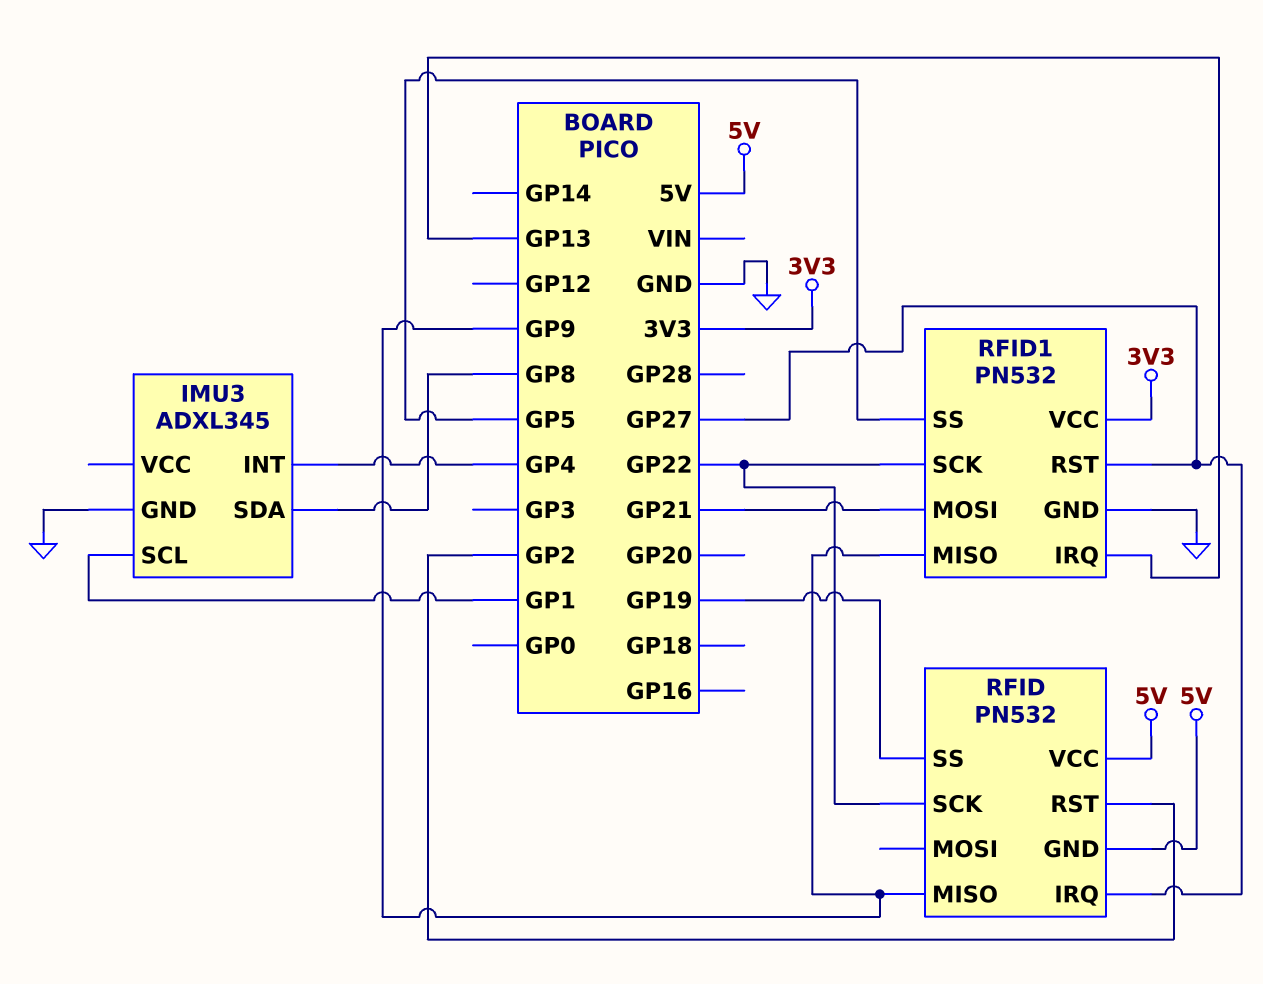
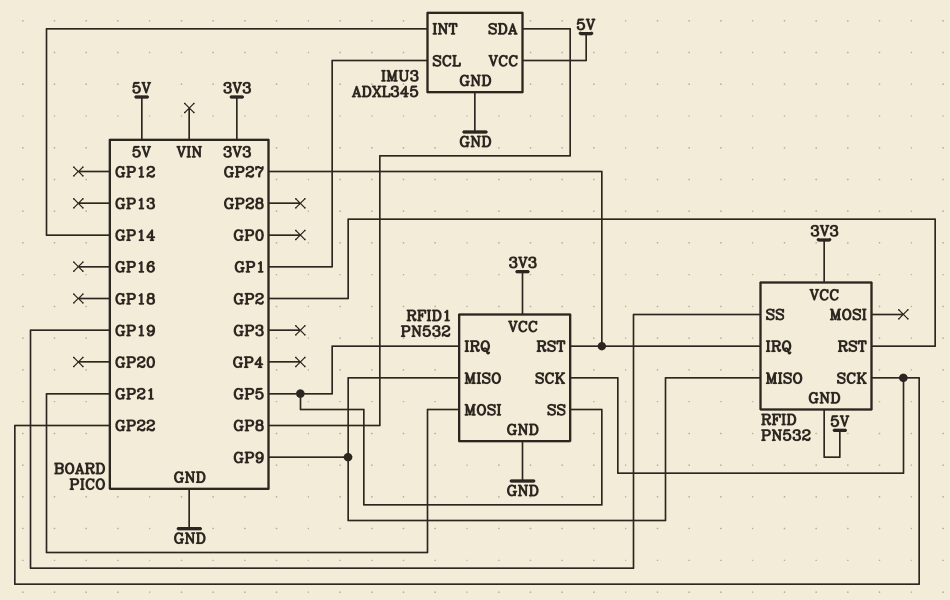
IMU3 pin INT: GP4 -> GP14
IMU3 pin VCC: none -> 5V
RFID pin VCC: 5V -> 3V3
RFID1 pin IRQ: GP13 -> GP5

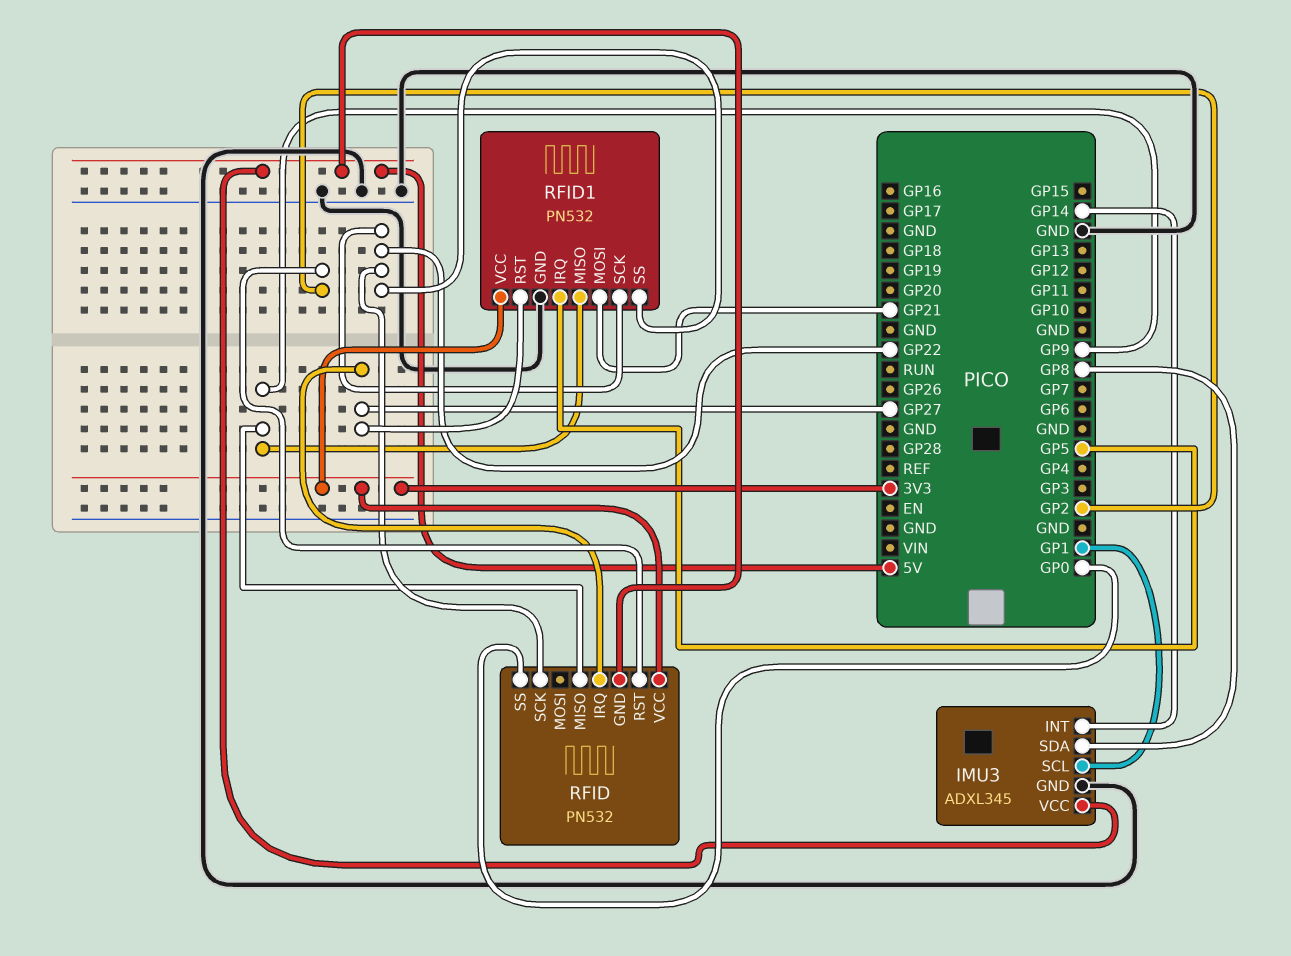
RFID pin SS: GP19 -> GP0
RFID1 pin SS: GP5 -> GP22

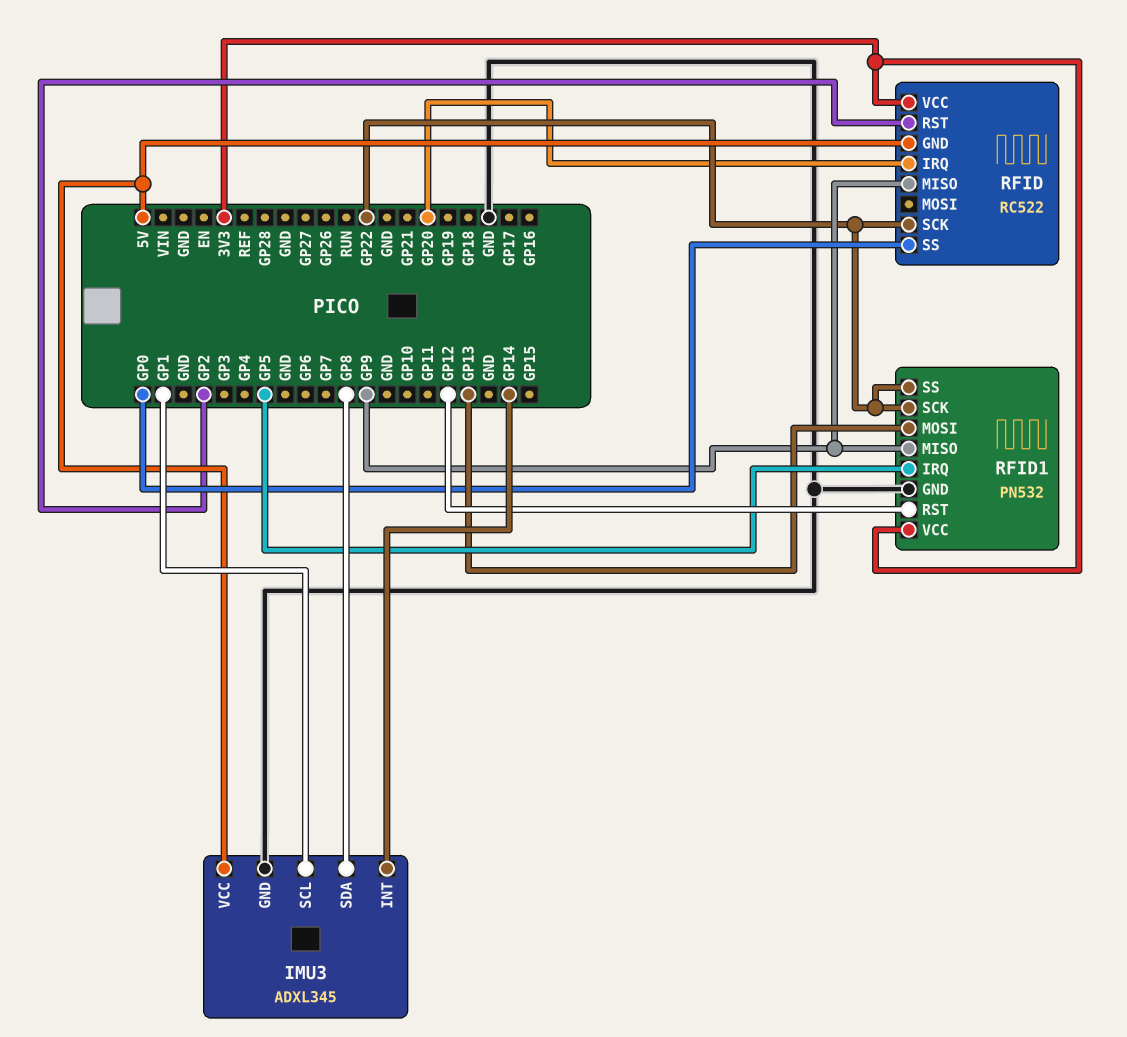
RFID: PN532 -> RC522
RFID pin IRQ: GP27 -> GP20
RFID1 pin MOSI: GP21 -> GP13
RFID1 pin RST: GP27 -> GP12

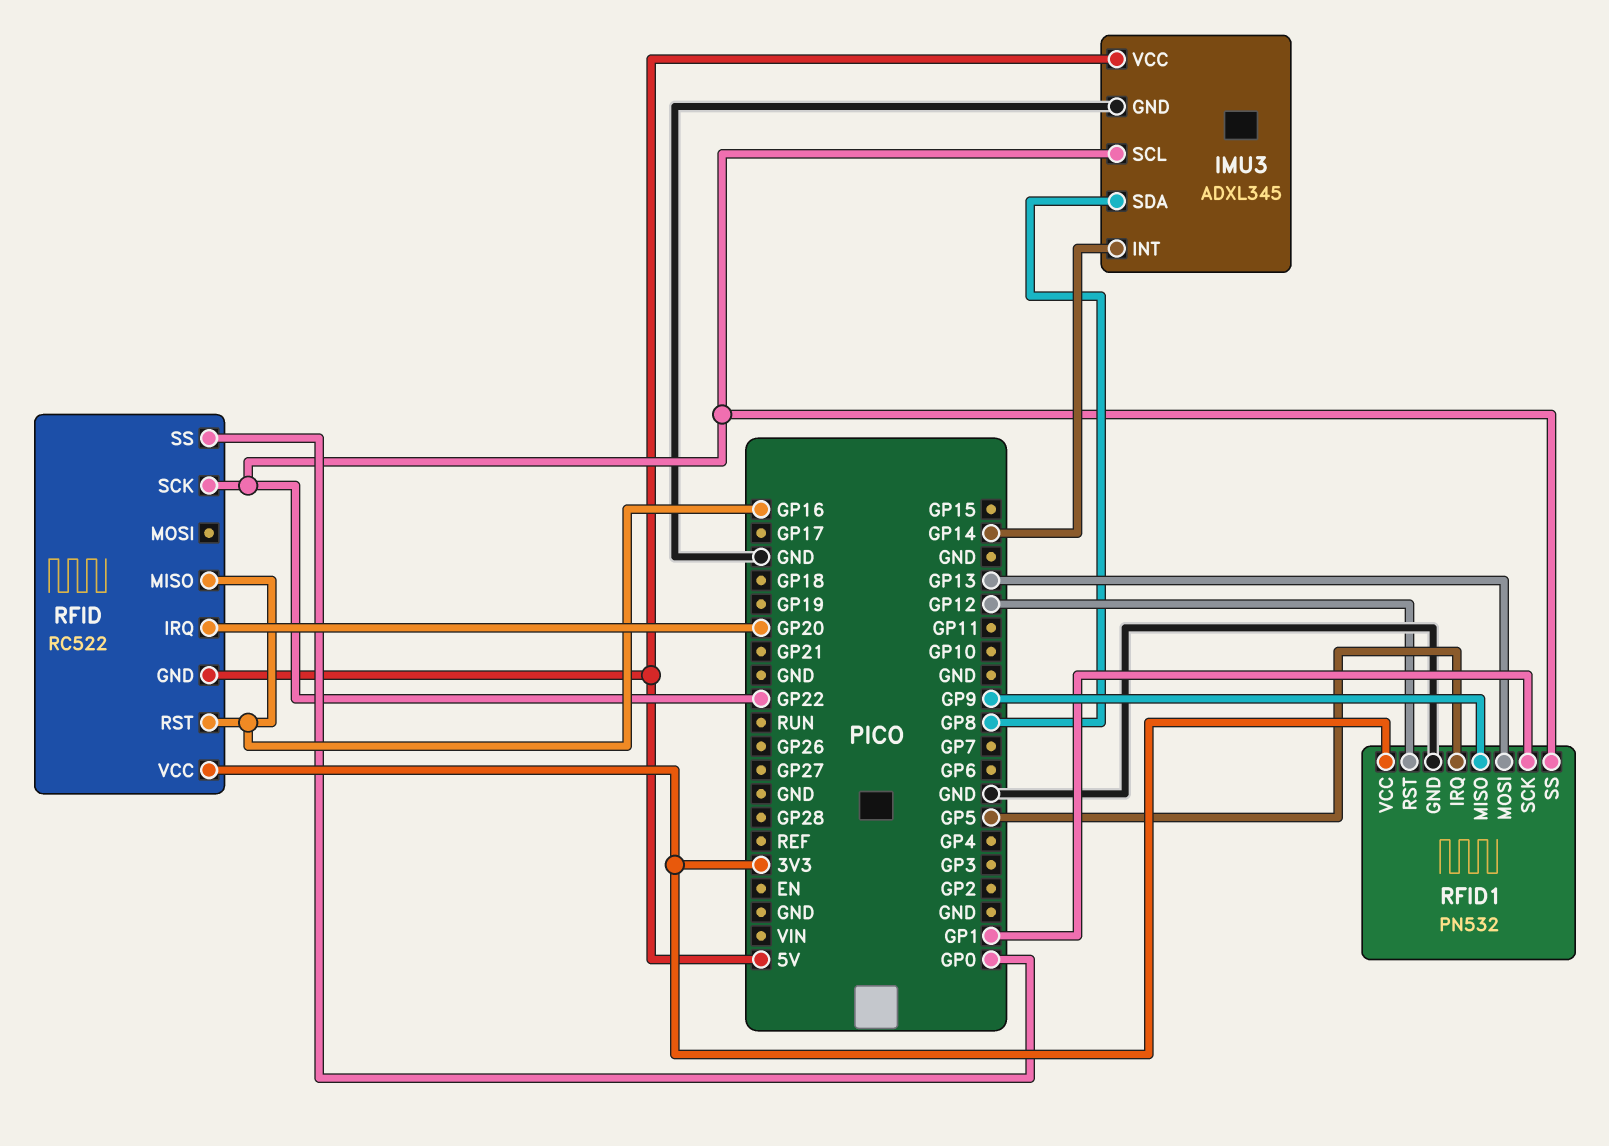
IMU3 pin SCL: GP1 -> GP22
RFID pin MISO: GP9 -> GP16
RFID pin RST: GP2 -> GP16
RFID1 pin SCK: GP22 -> GP1

